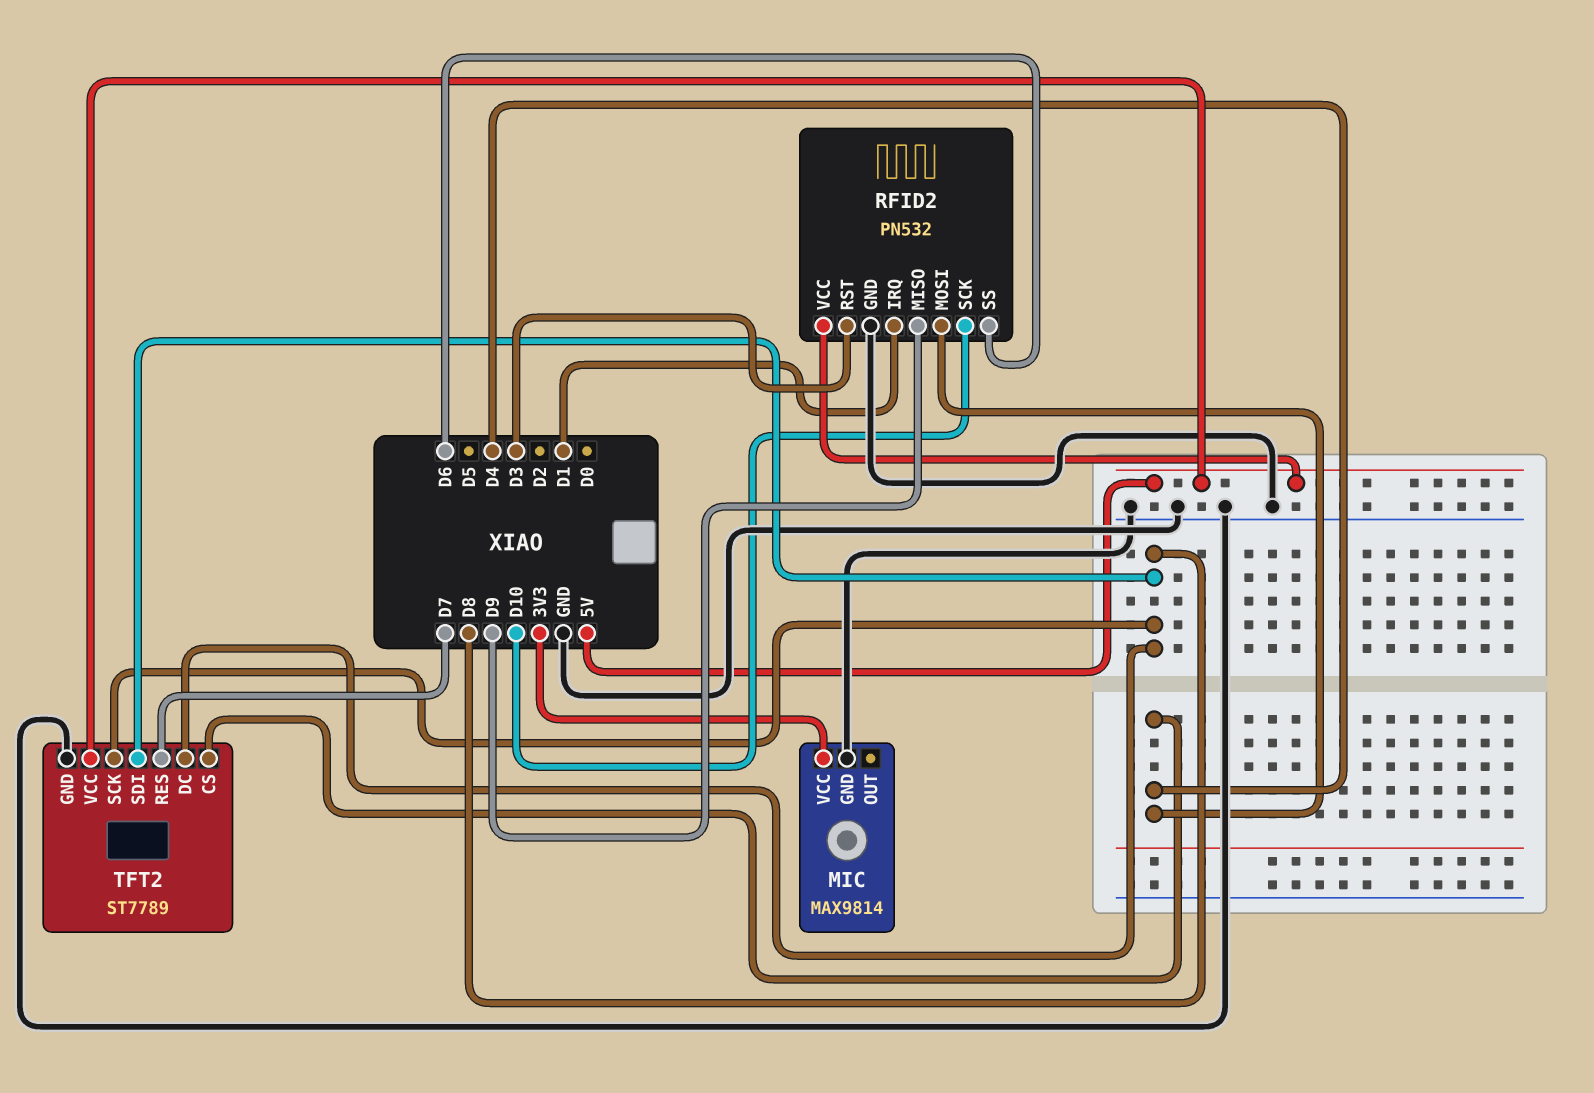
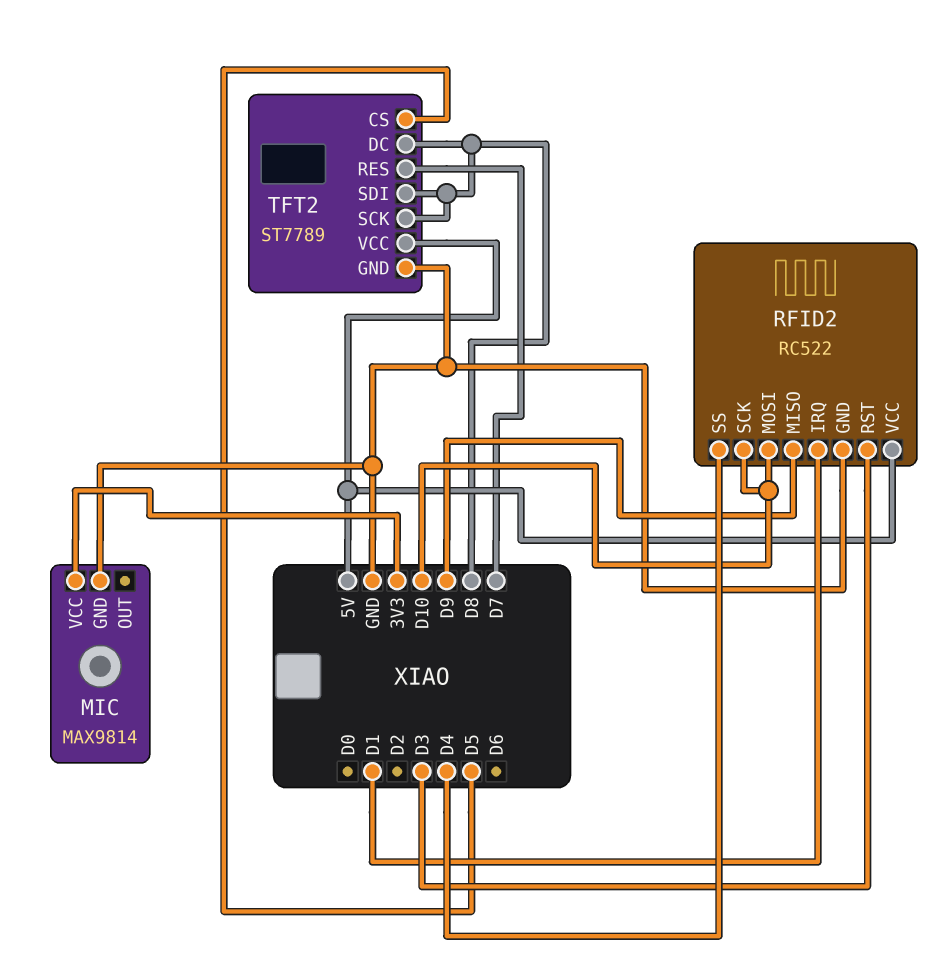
RFID2: PN532 -> RC522
RFID2 pin MOSI: D4 -> D10
RFID2 pin SS: D6 -> D4
TFT2 pin CS: D4 -> D5

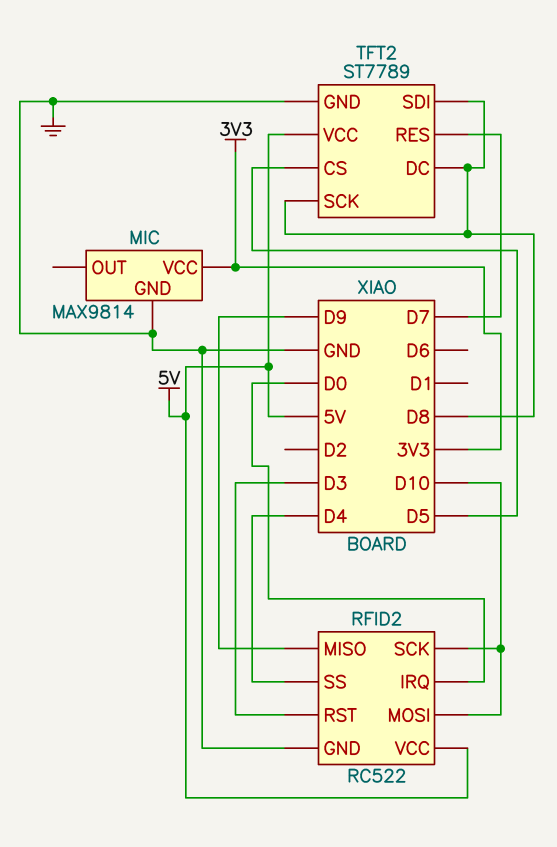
RFID2 pin IRQ: D1 -> D0

